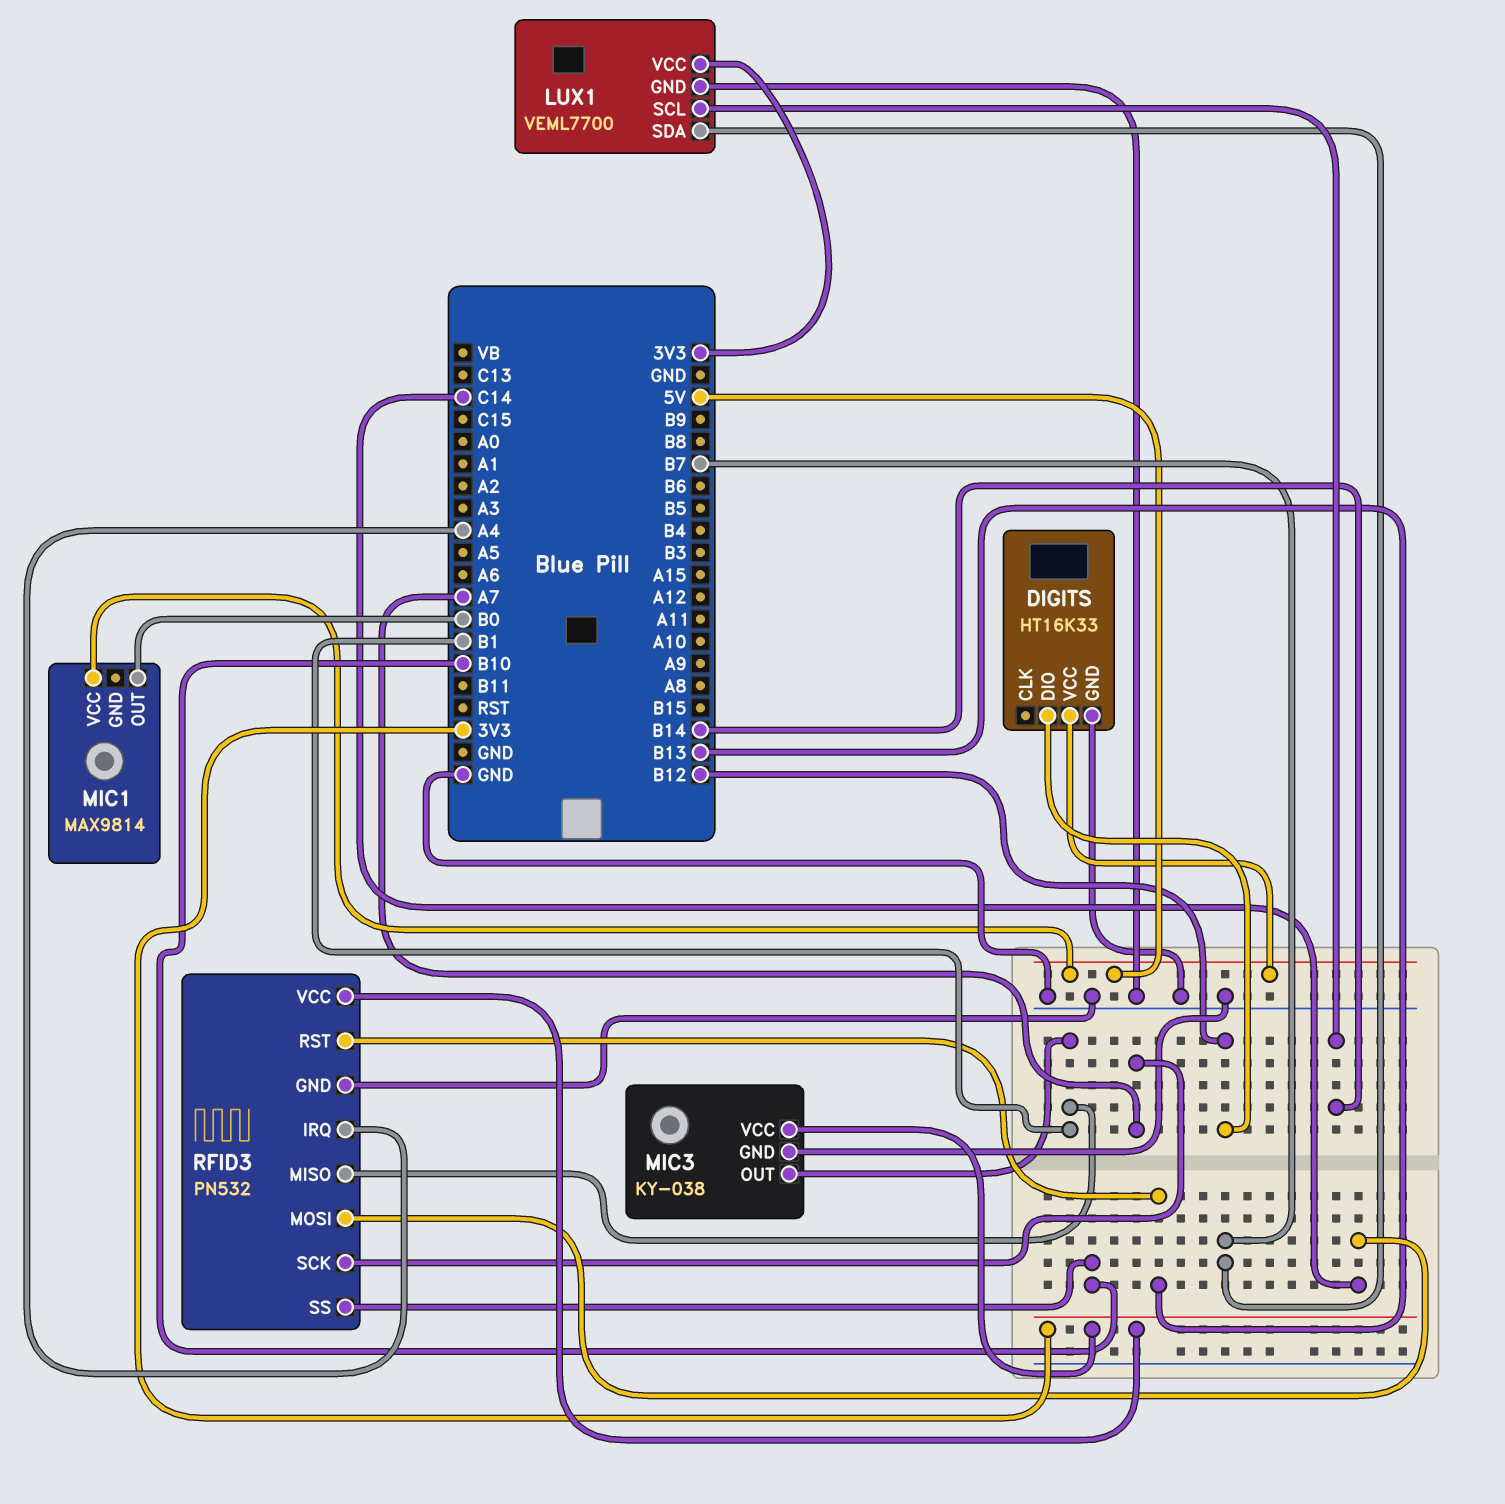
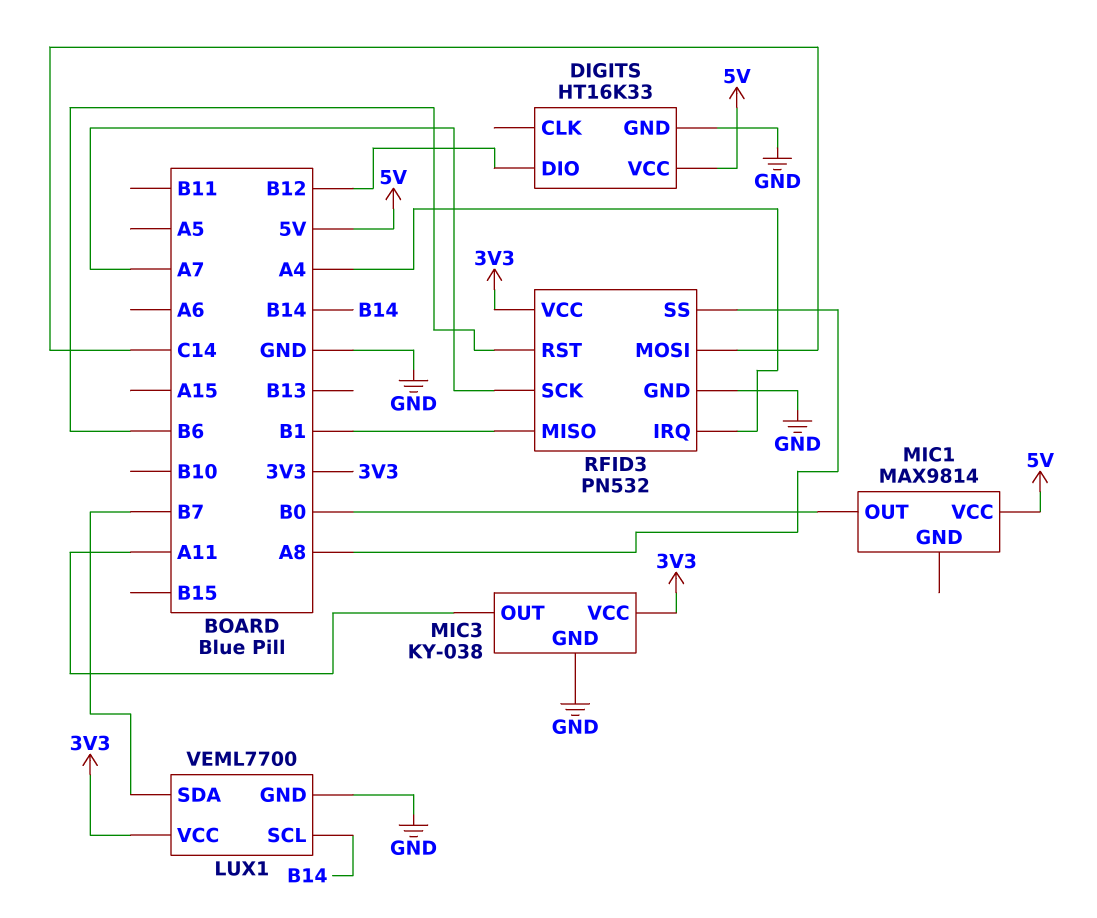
MIC3 pin OUT: B1 -> A11
RFID3 pin RST: B13 -> B6
RFID3 pin SS: B10 -> A8

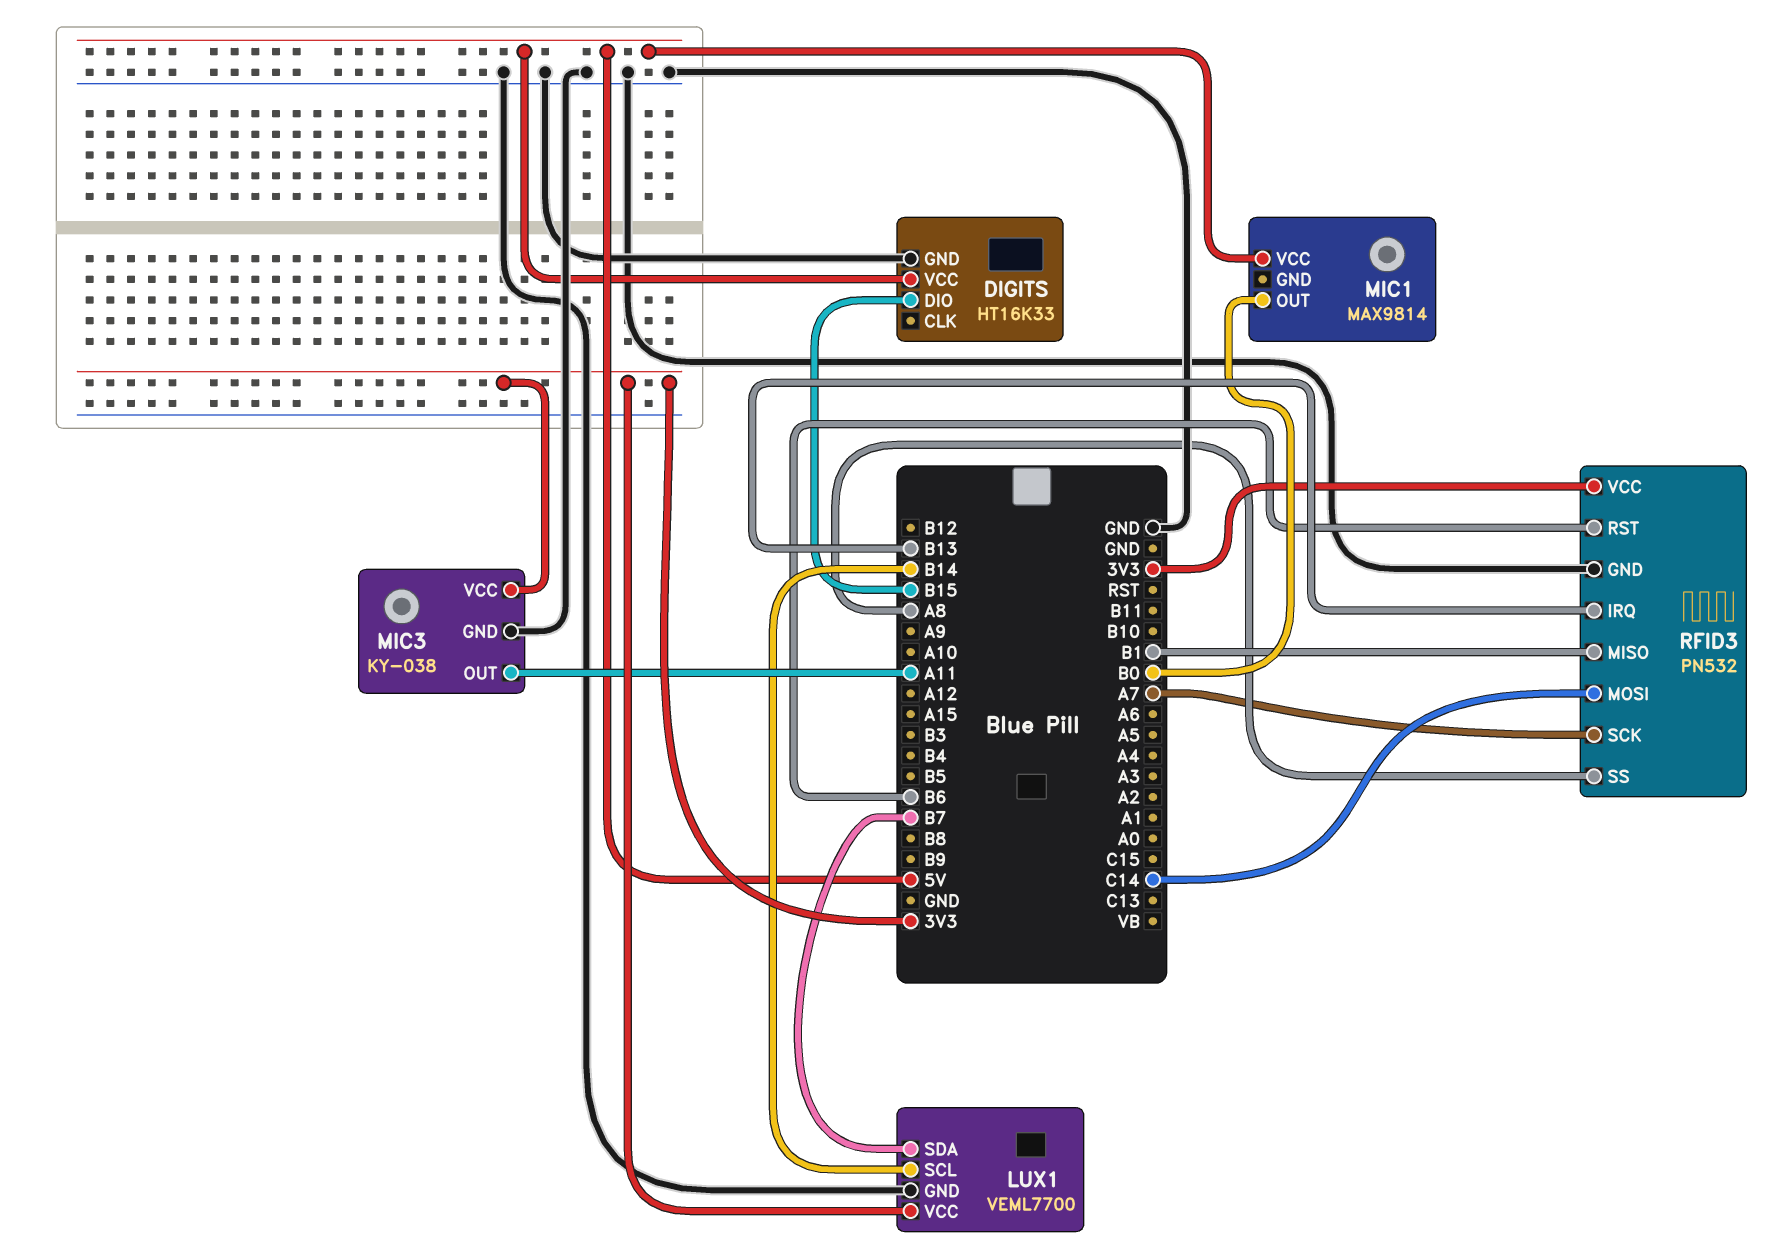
DIGITS pin DIO: B12 -> B15
RFID3 pin IRQ: A4 -> B13

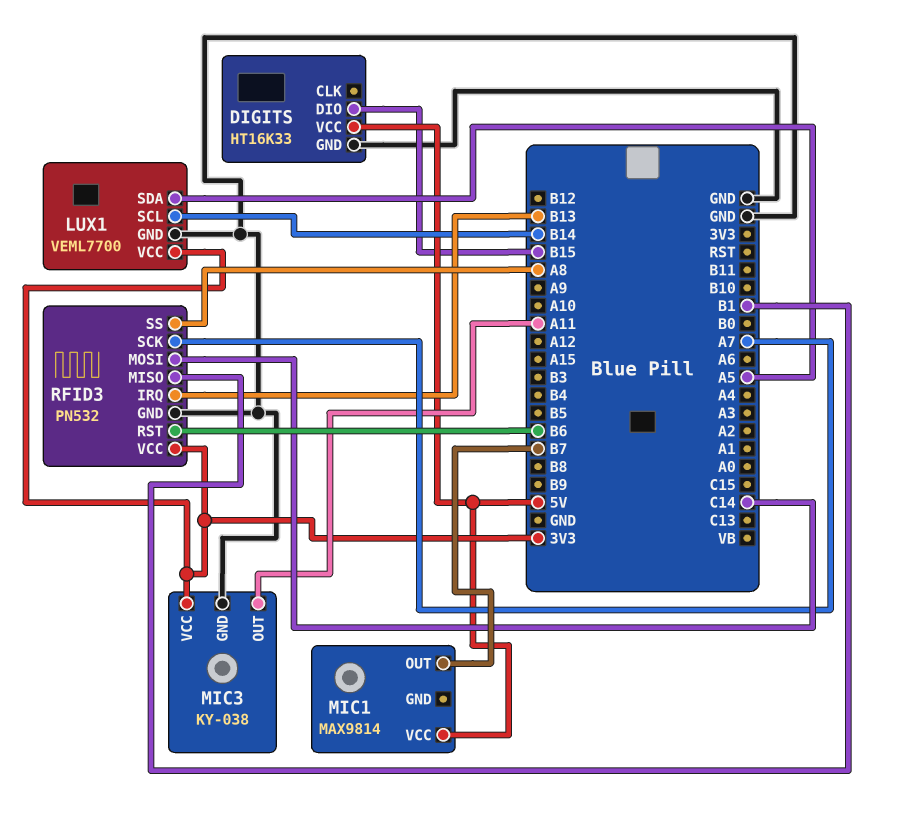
LUX1 pin SDA: B7 -> A5
MIC1 pin OUT: B0 -> B7

